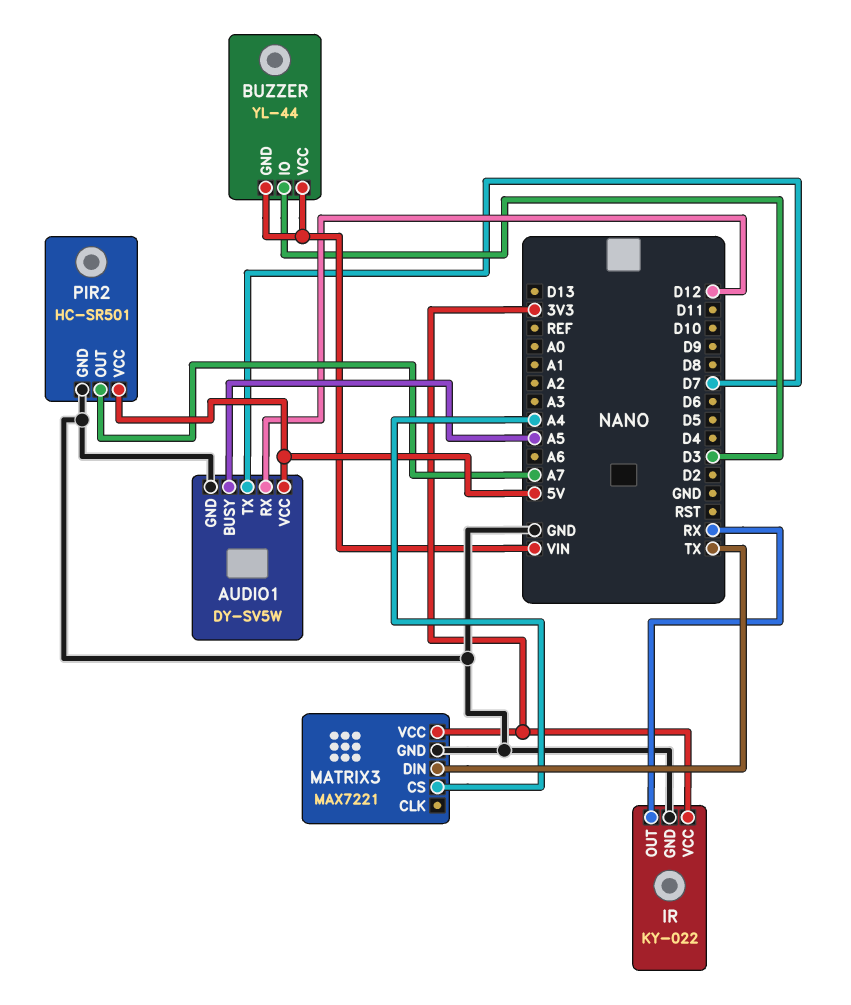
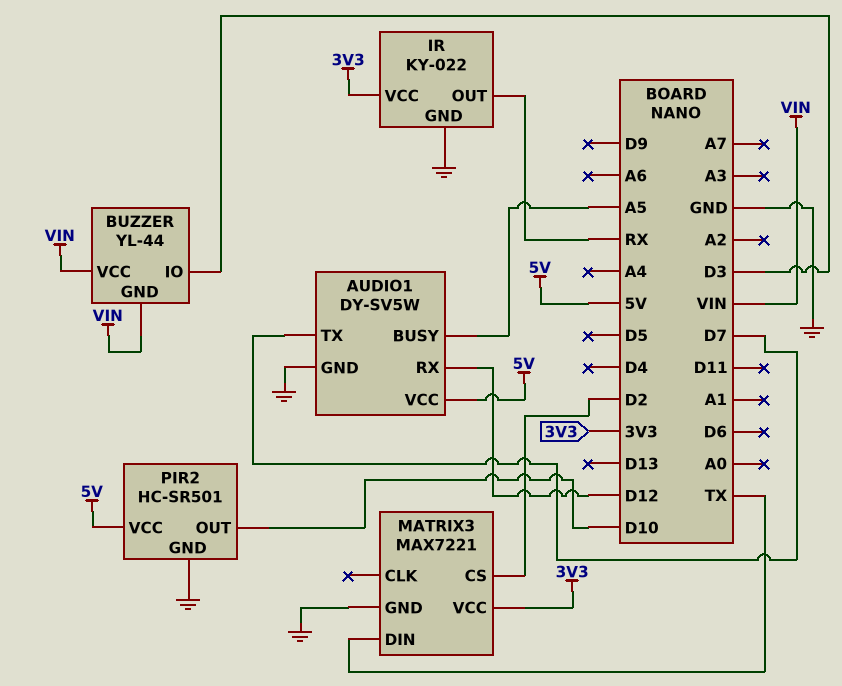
MATRIX3 pin CS: A4 -> D2
PIR2 pin OUT: A7 -> D10

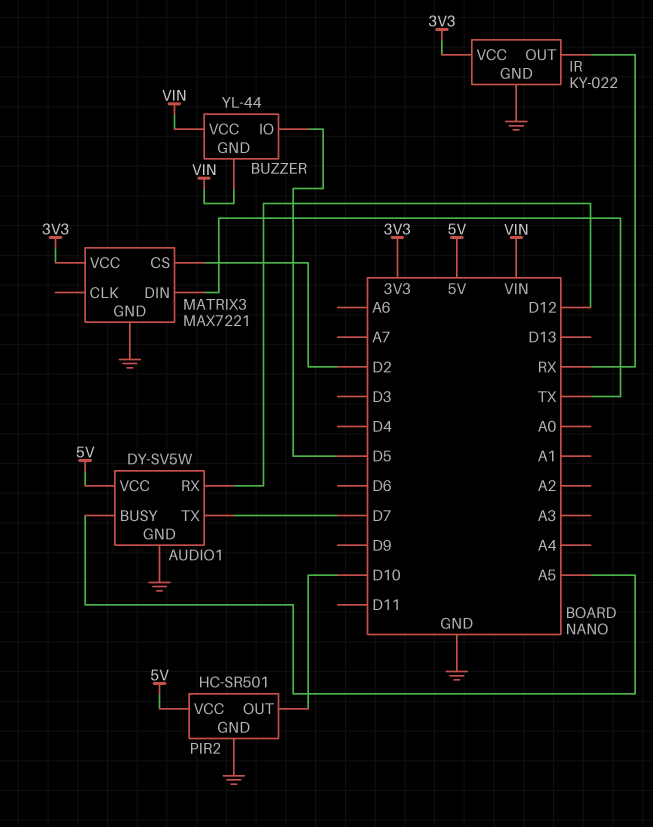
BUZZER pin IO: D3 -> D5

